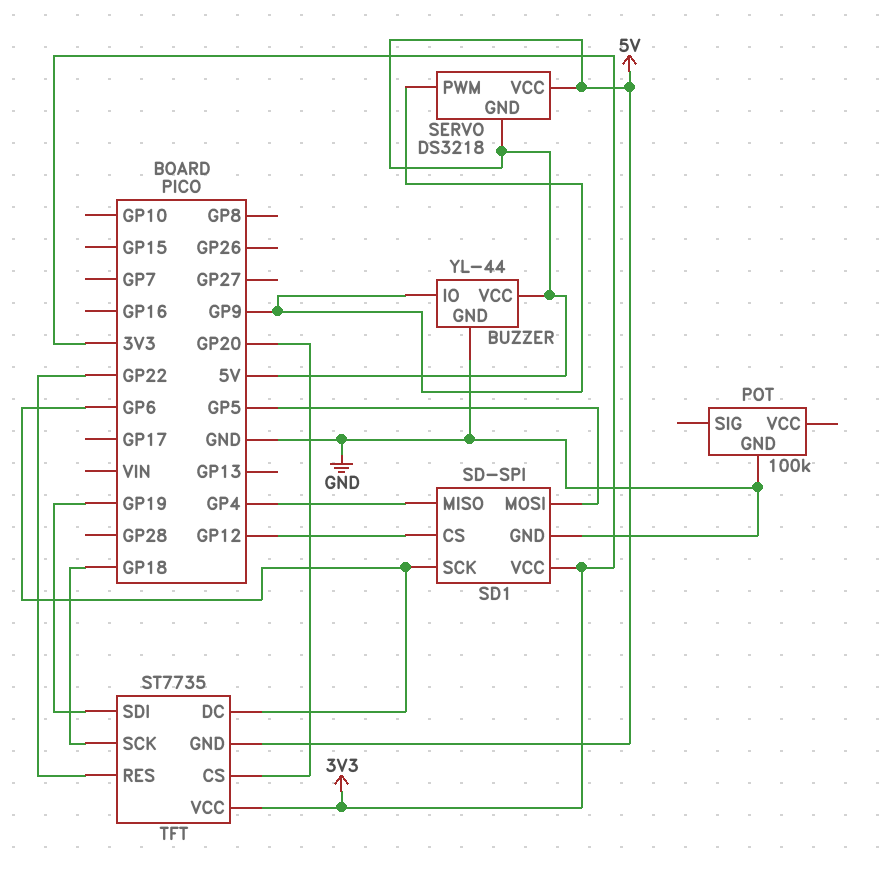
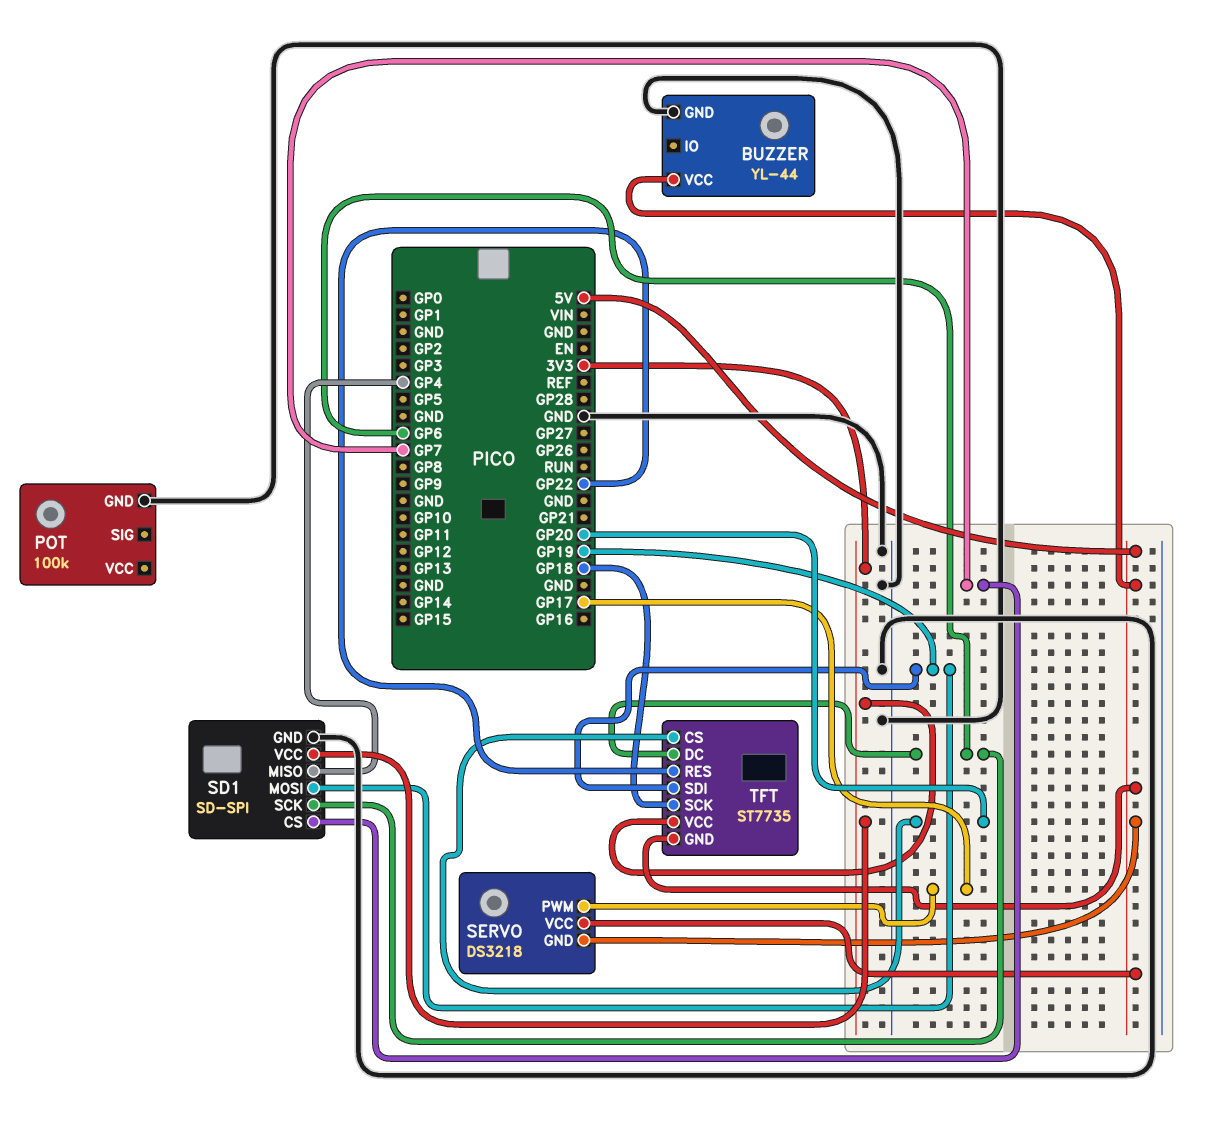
BUZZER pin IO: GP9 -> none
SD1 pin CS: GP12 -> GP7
SD1 pin MOSI: GP5 -> GP19
SERVO pin PWM: GP9 -> GP17

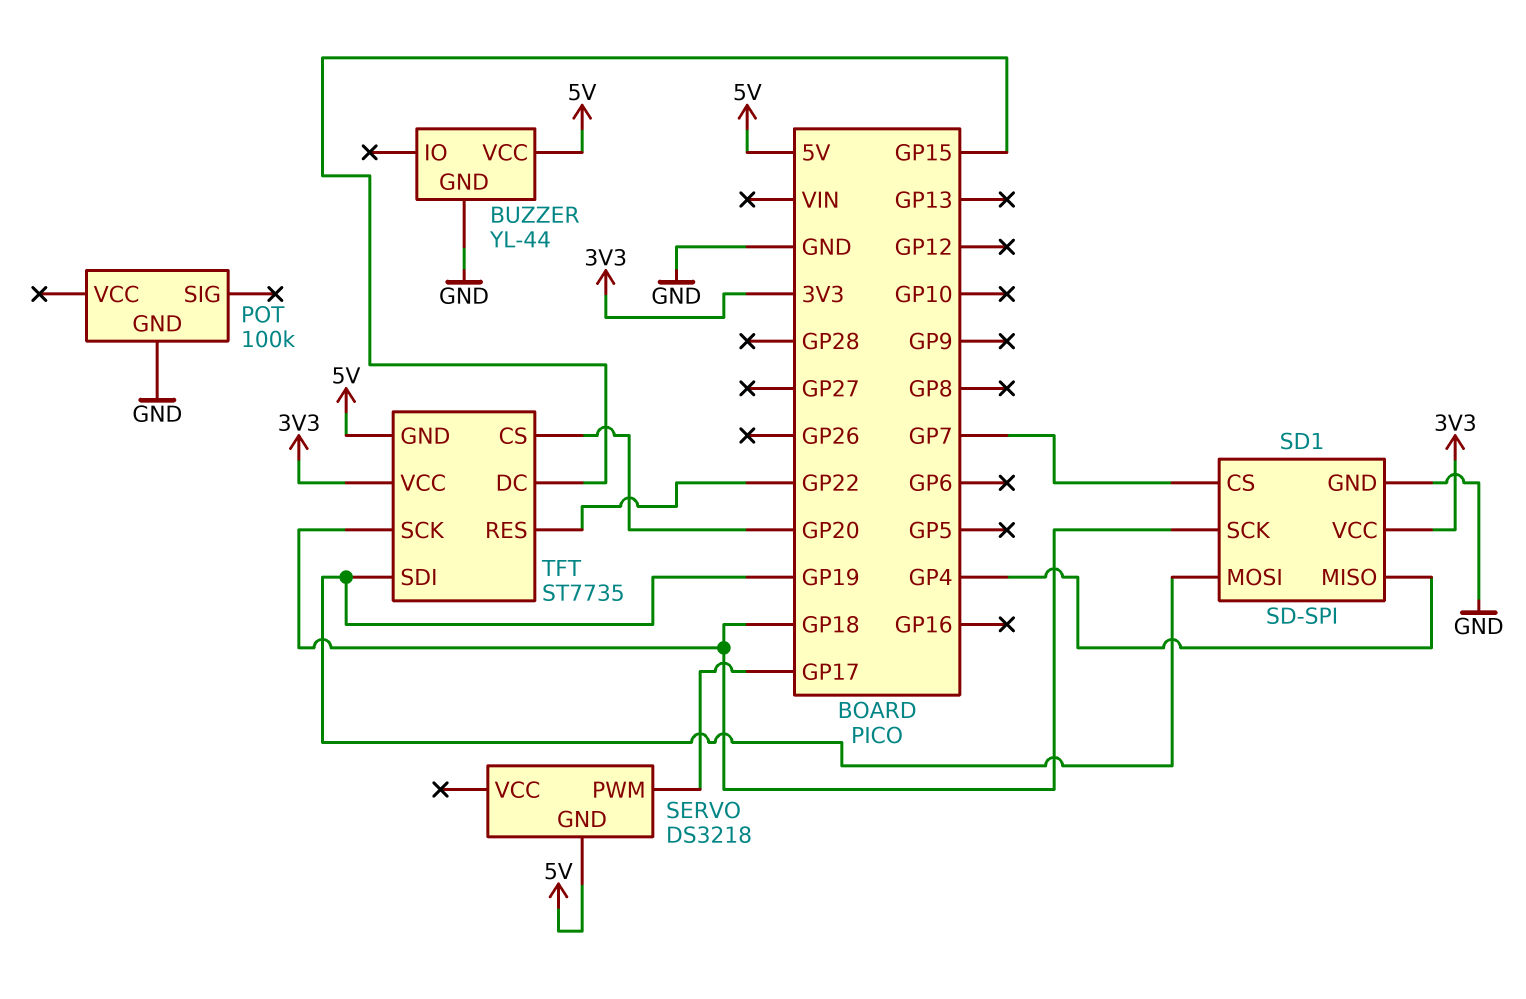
SD1 pin SCK: GP6 -> GP18
SERVO pin VCC: 5V -> none
TFT pin DC: GP6 -> GP15

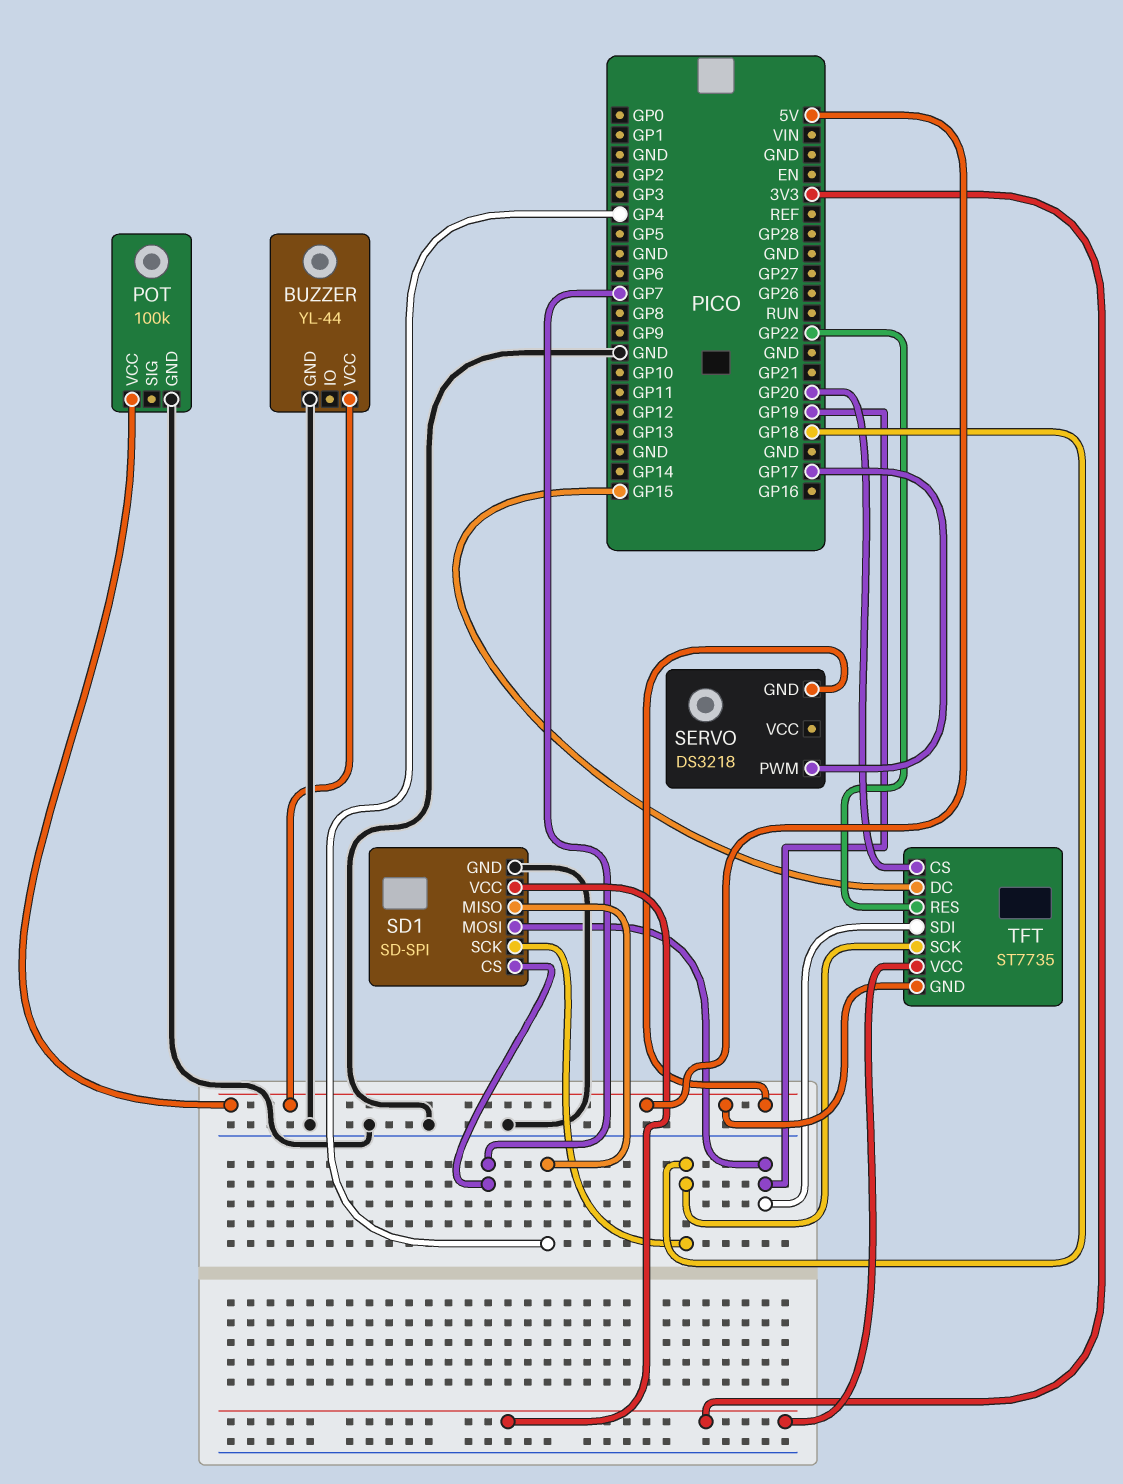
POT pin VCC: none -> 5V

